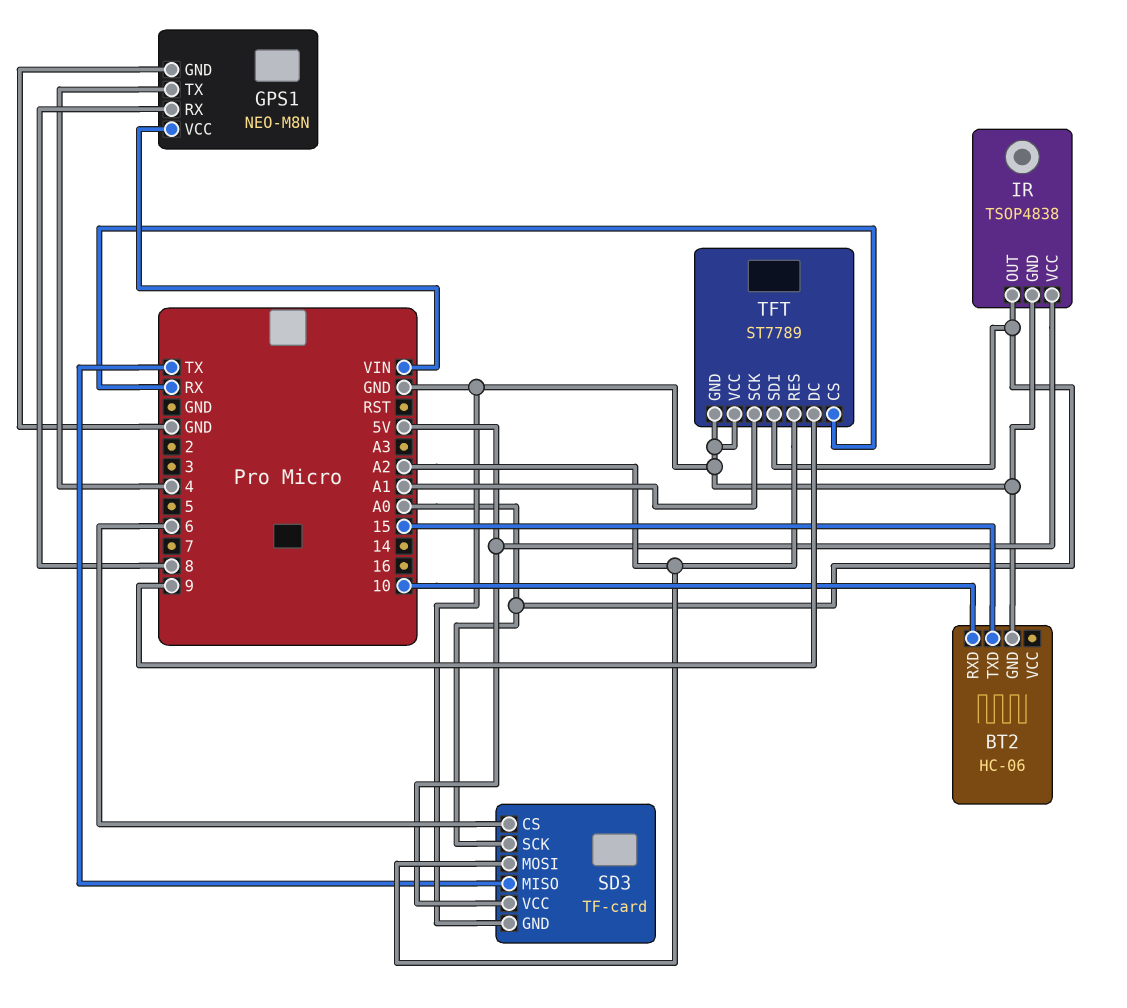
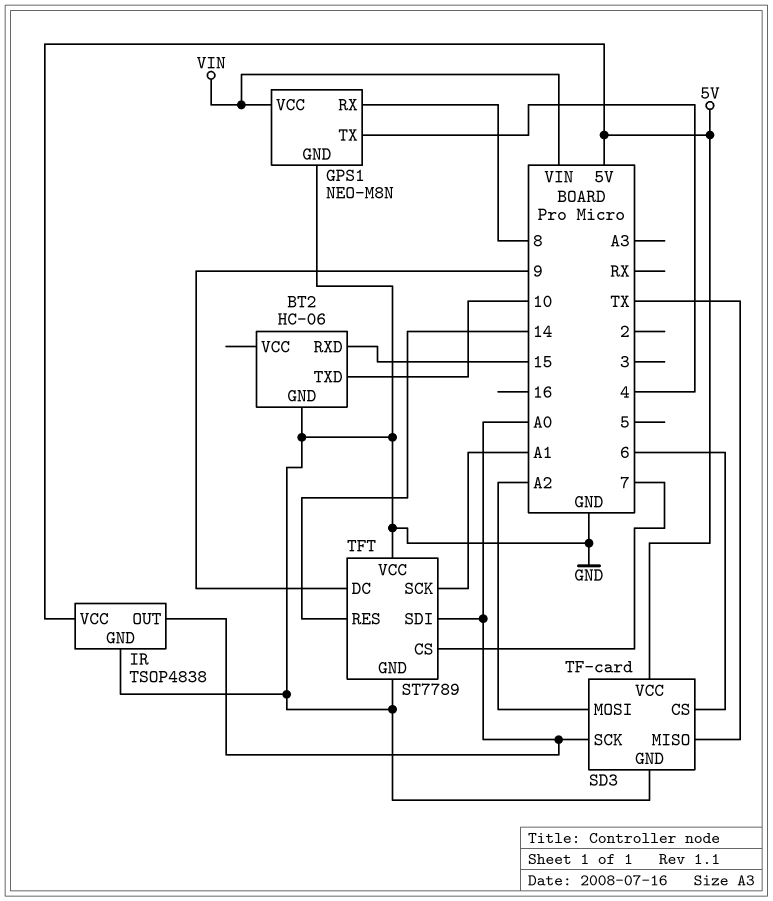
BT2 pin RXD: 10 -> 15
BT2 pin TXD: 15 -> 10
TFT pin CS: RX -> 7
TFT pin RES: A2 -> 14

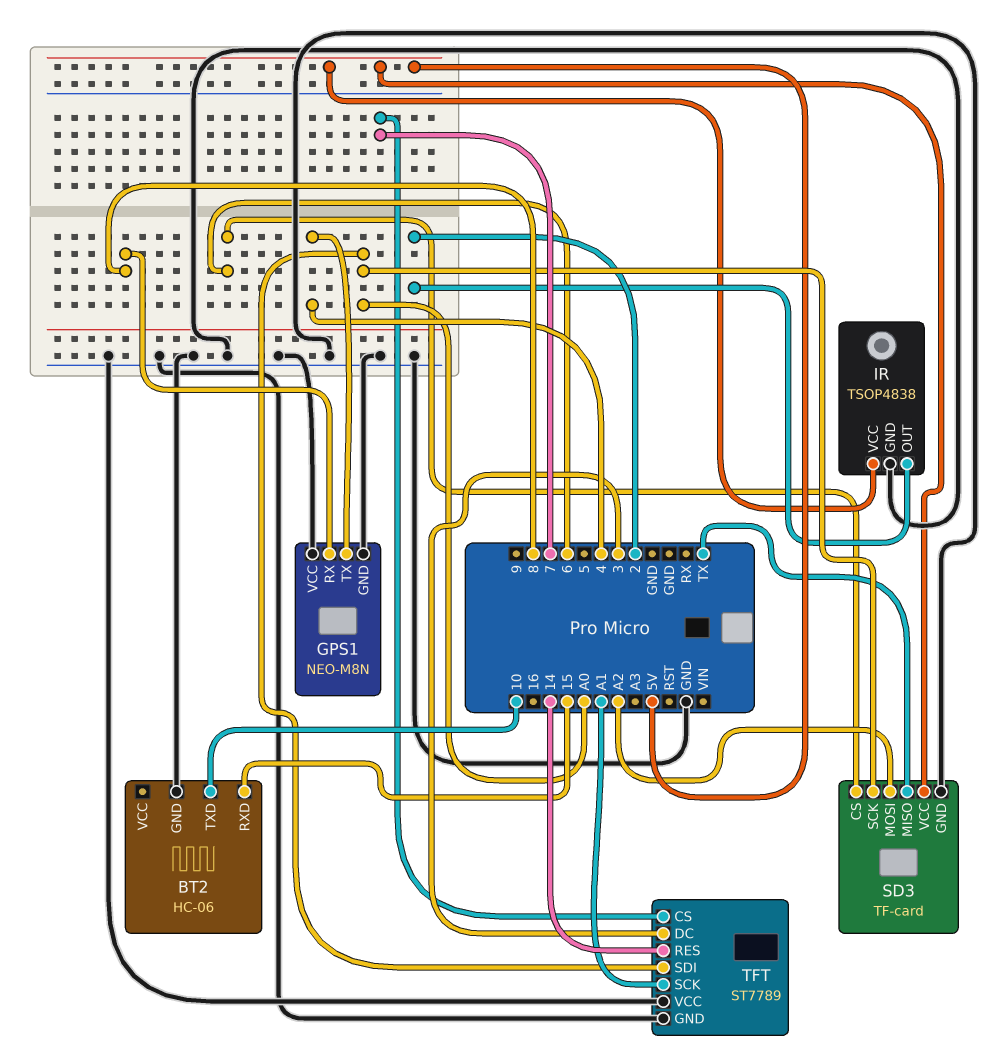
GPS1 pin VCC: VIN -> GND
IR pin OUT: A0 -> 2
TFT pin DC: 9 -> 3

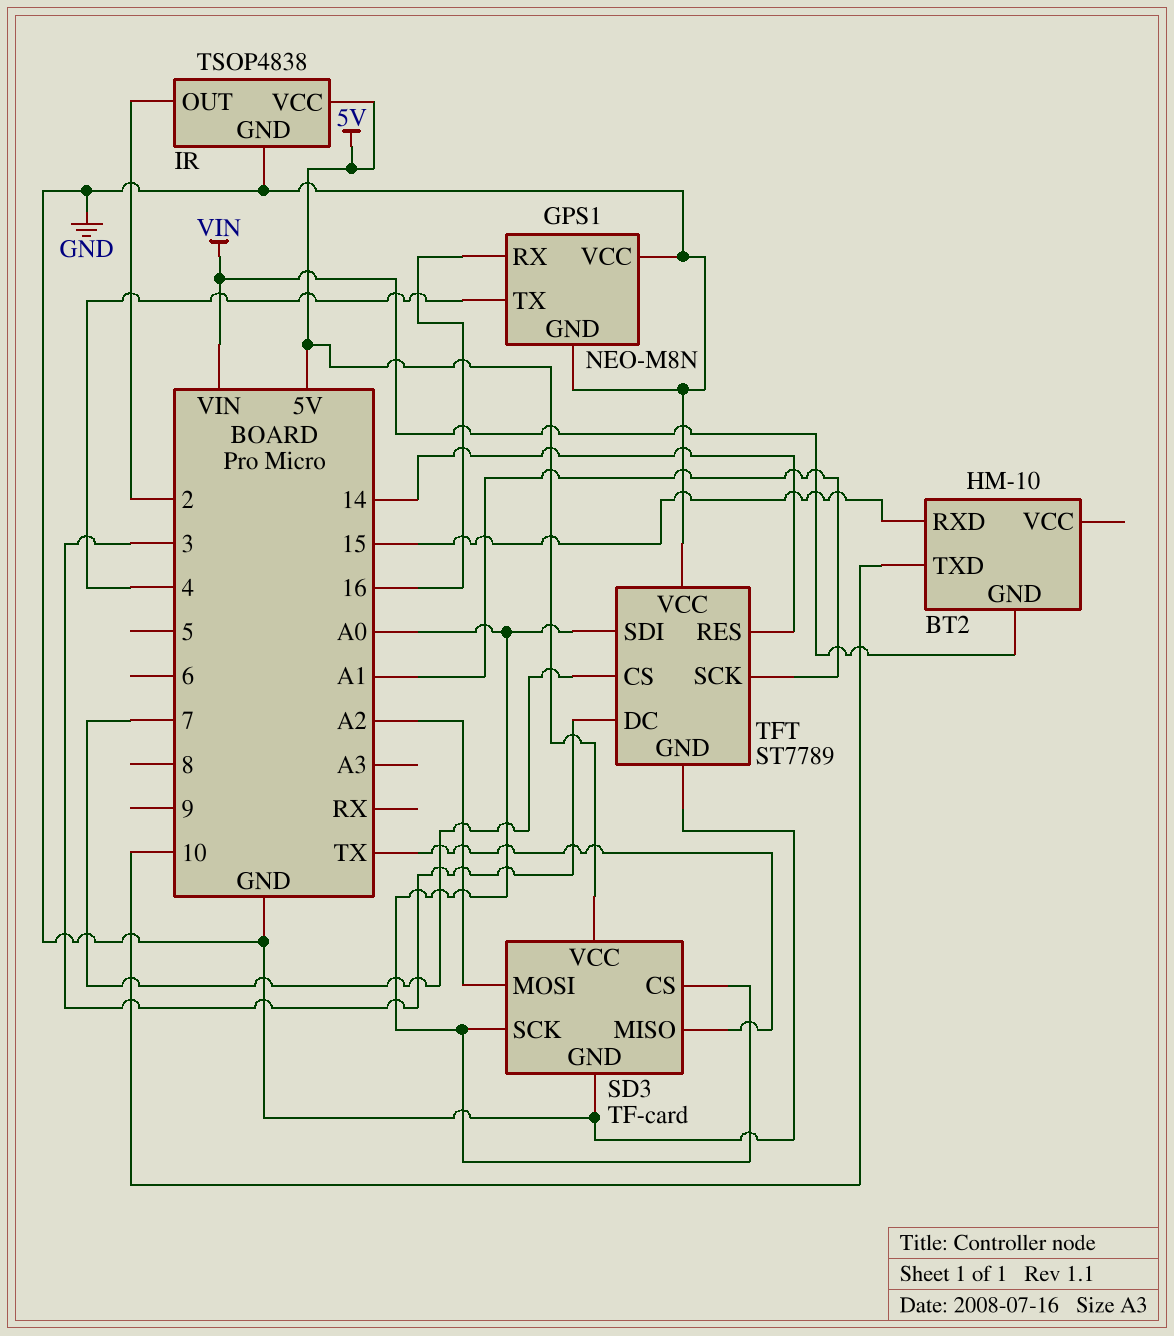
BT2: HC-06 -> HM-10
BT2 pin GND: GND -> VIN
GPS1 pin RX: 8 -> 16
SD3 pin CS: 6 -> A0

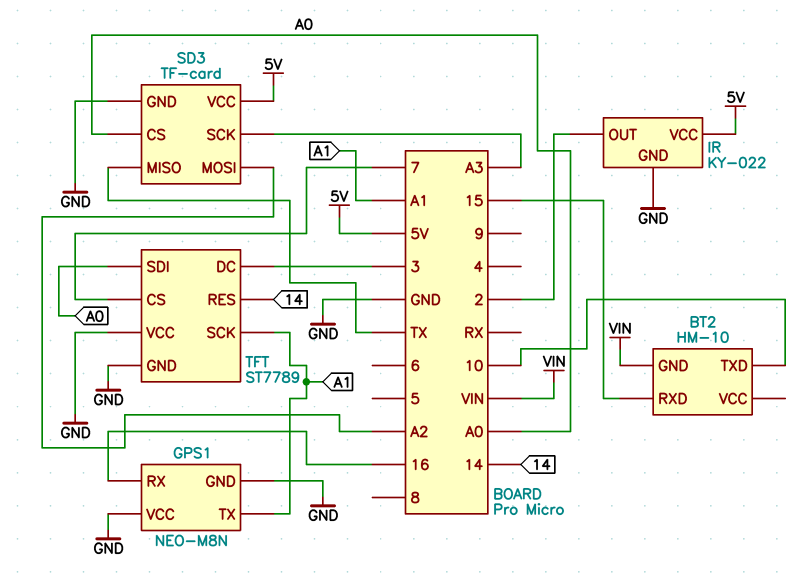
GPS1 pin TX: 4 -> A1
IR: TSOP4838 -> KY-022
SD3 pin SCK: A0 -> A3

